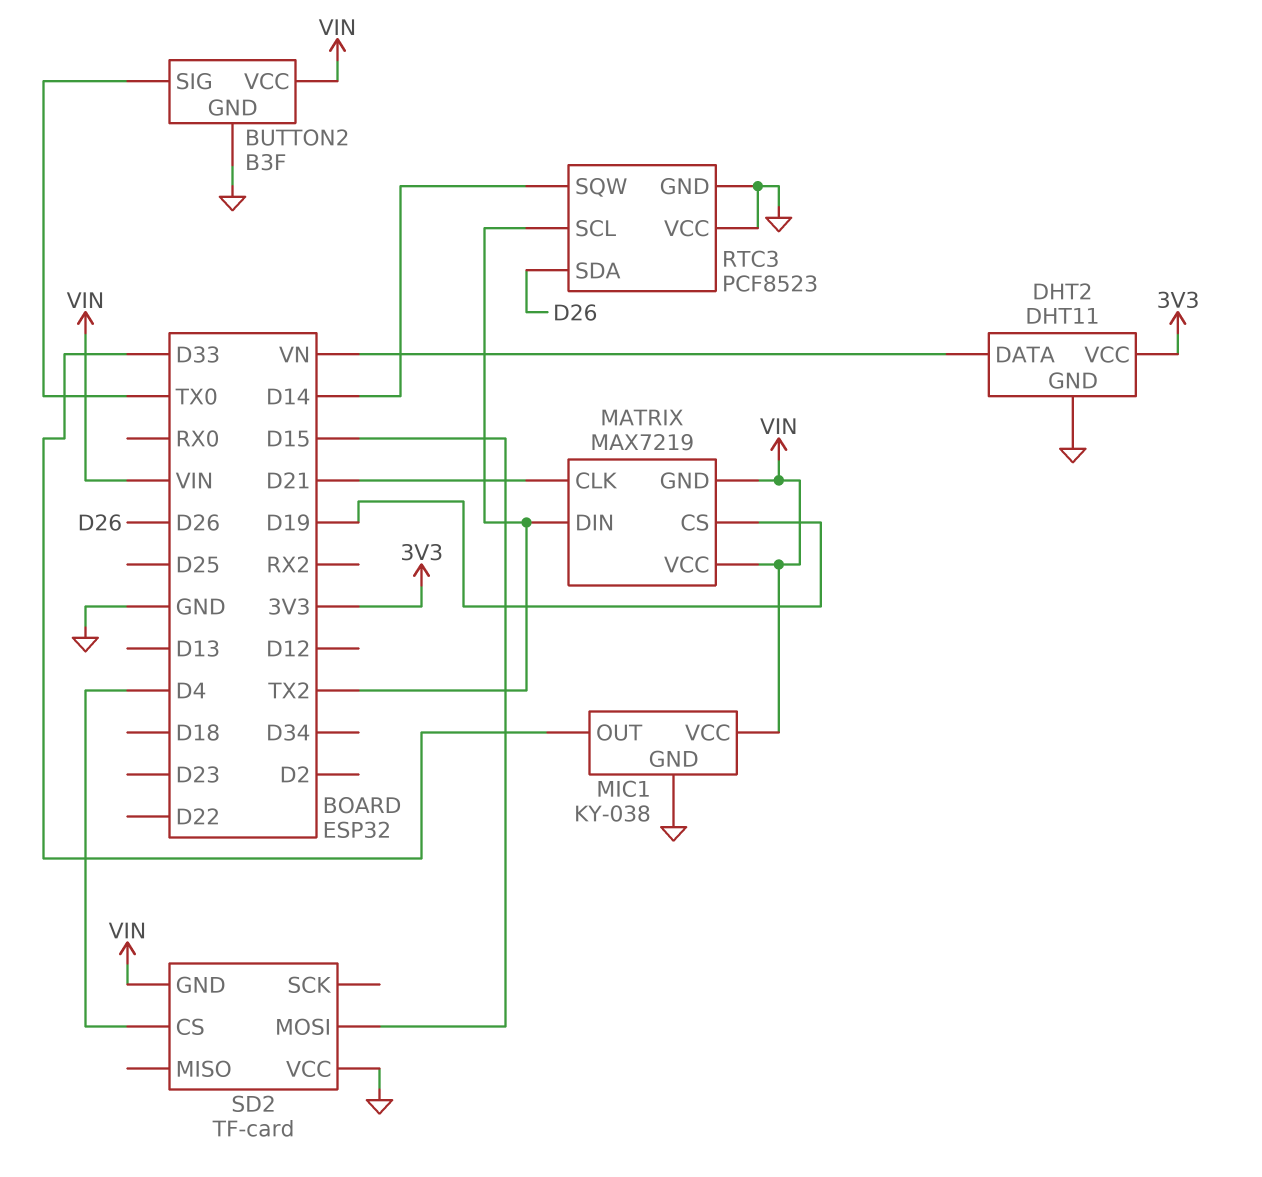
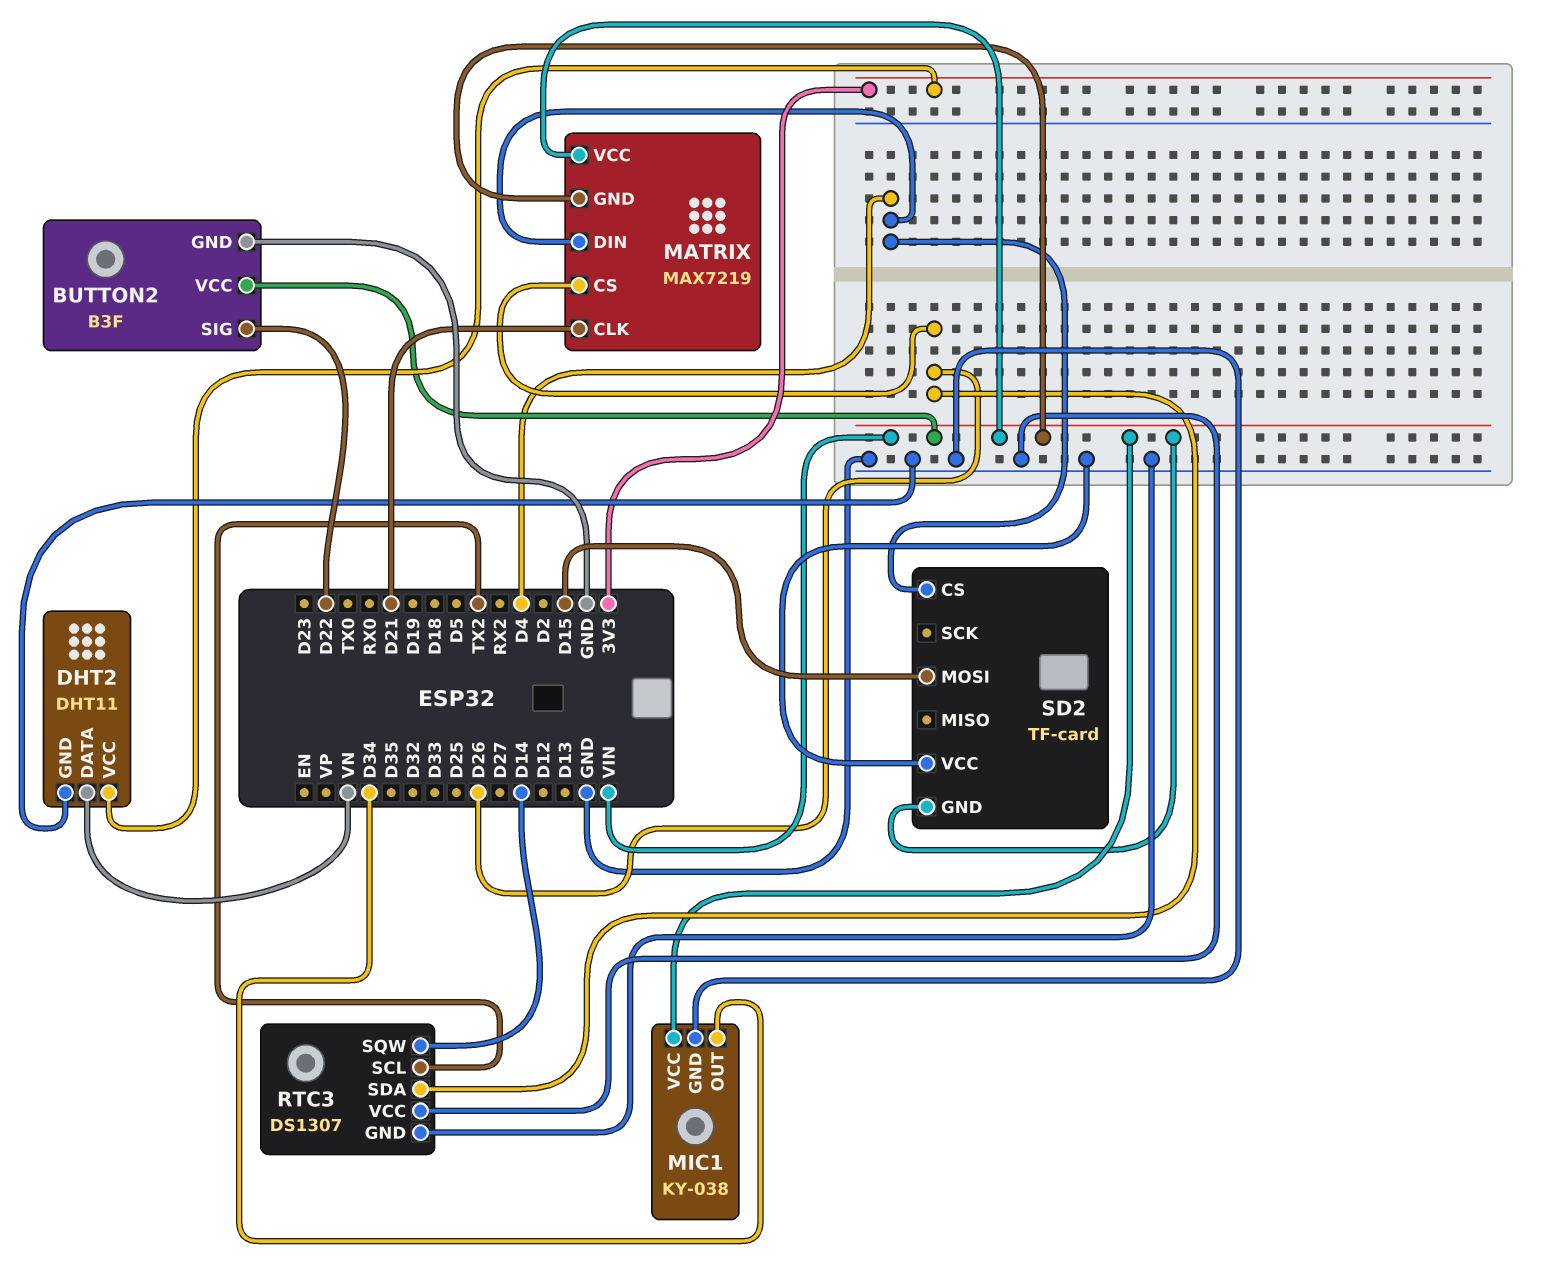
BUTTON2 pin SIG: TX0 -> D22
MATRIX pin CS: D19 -> D26
MATRIX pin DIN: TX2 -> D4
MIC1 pin OUT: D33 -> D34
RTC3: PCF8523 -> DS1307

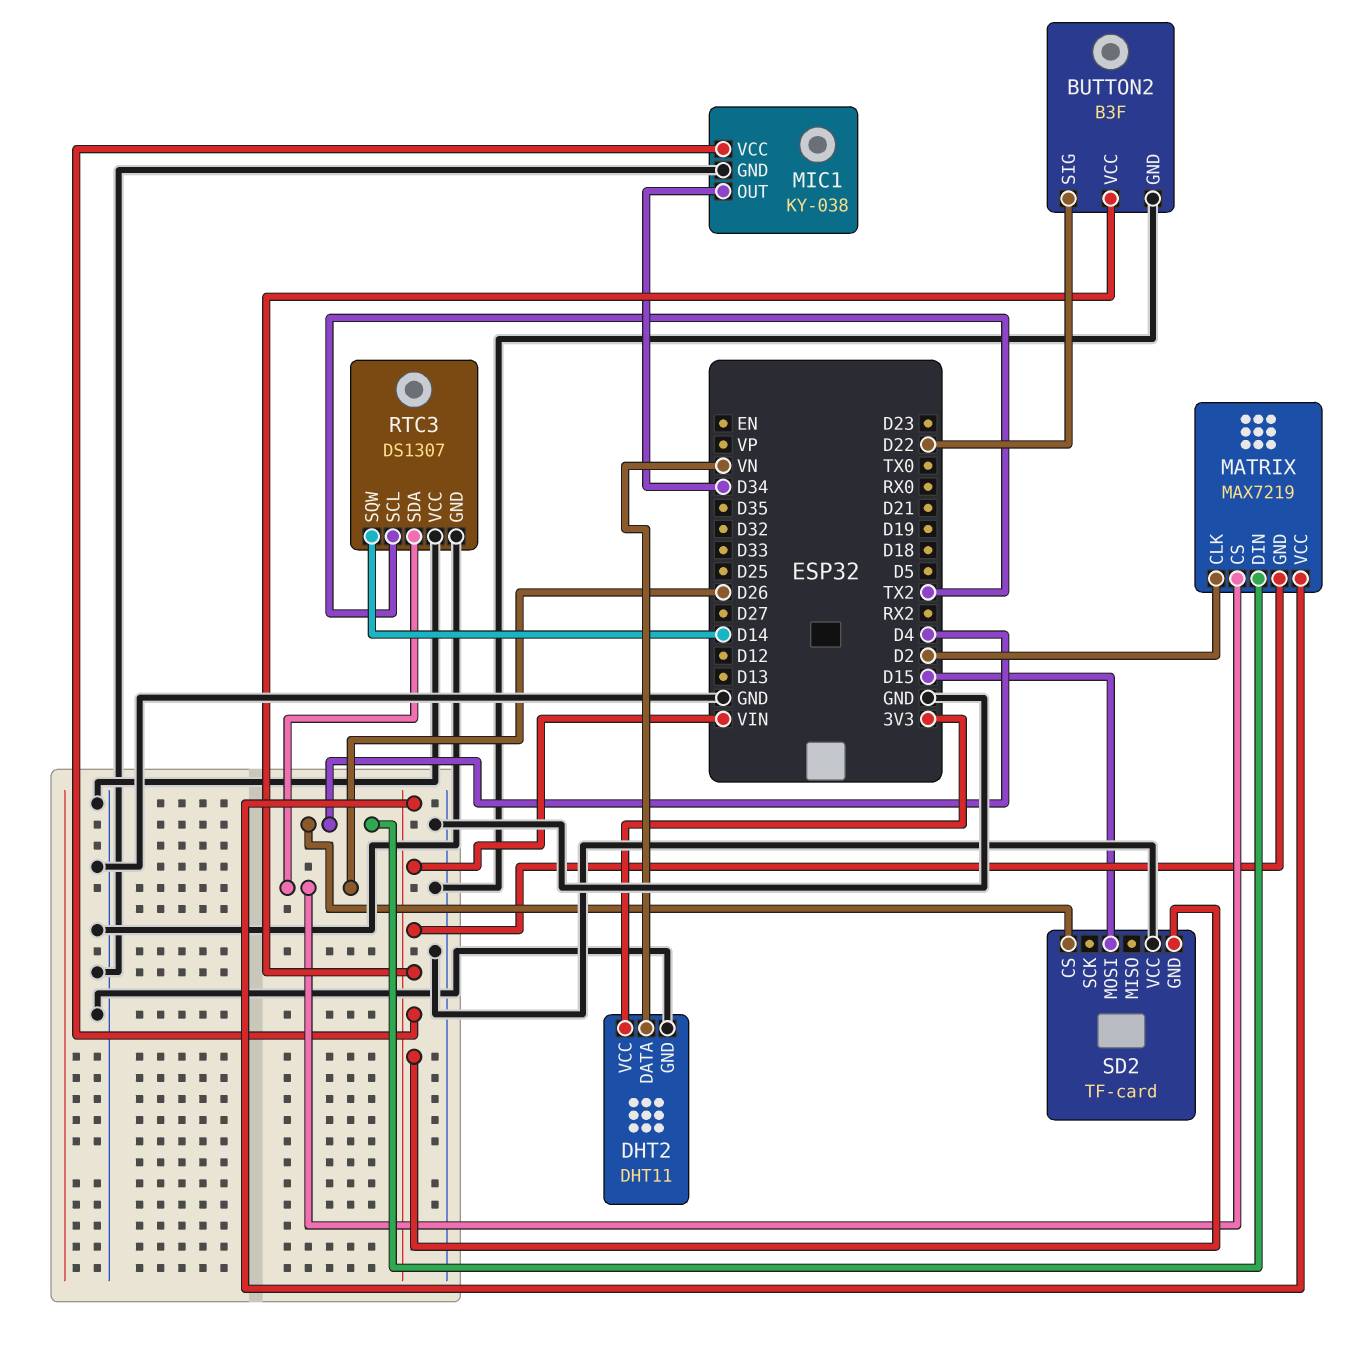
MATRIX pin CLK: D21 -> D2

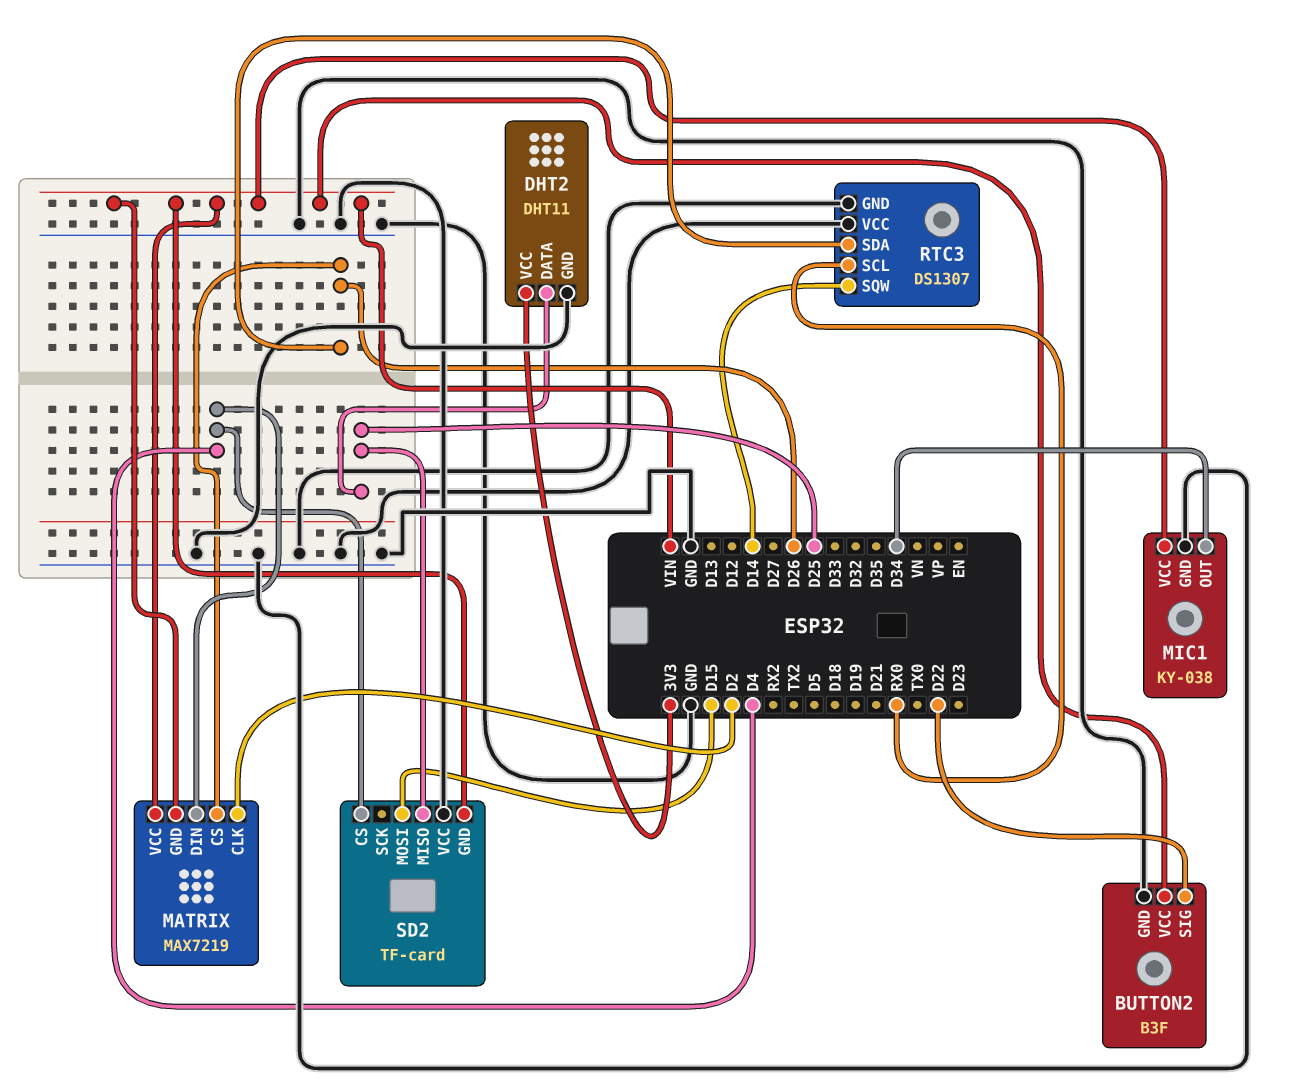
DHT2 pin DATA: VN -> D25
RTC3 pin SCL: TX2 -> RX0
SD2 pin MISO: none -> D25

